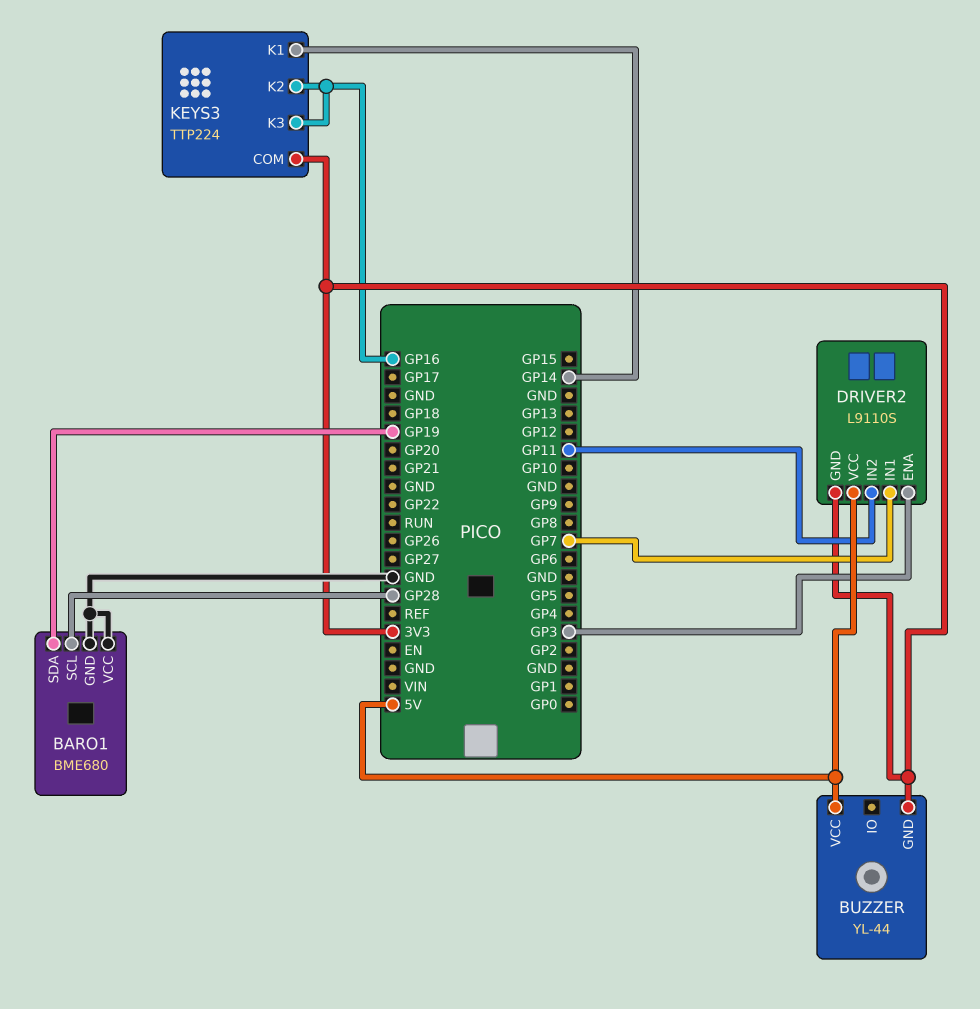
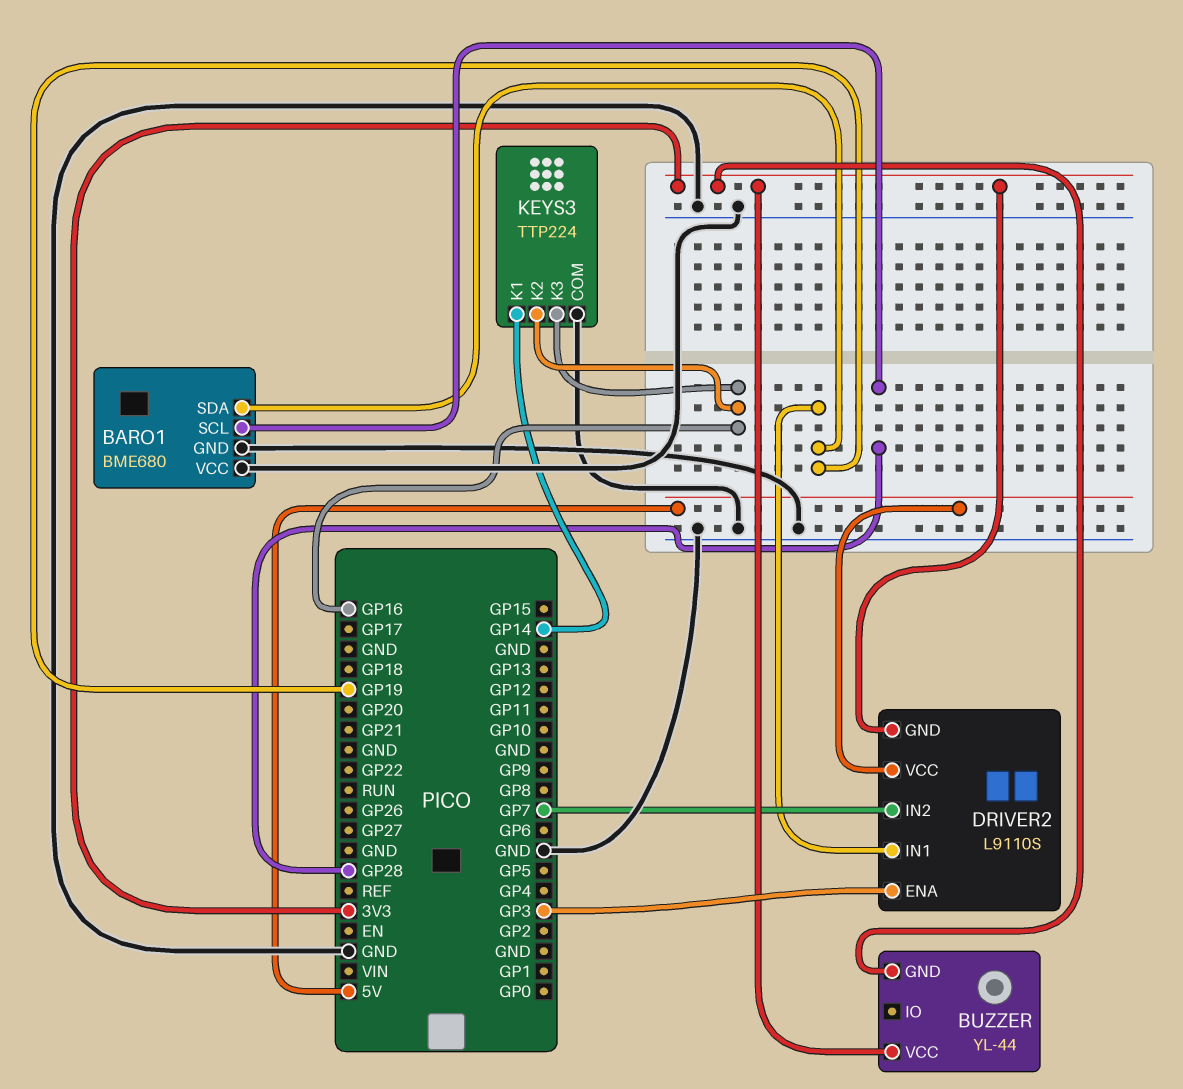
BUZZER pin VCC: 5V -> 3V3
DRIVER2 pin IN1: GP7 -> GP19
DRIVER2 pin IN2: GP11 -> GP7
KEYS3 pin COM: 3V3 -> GND

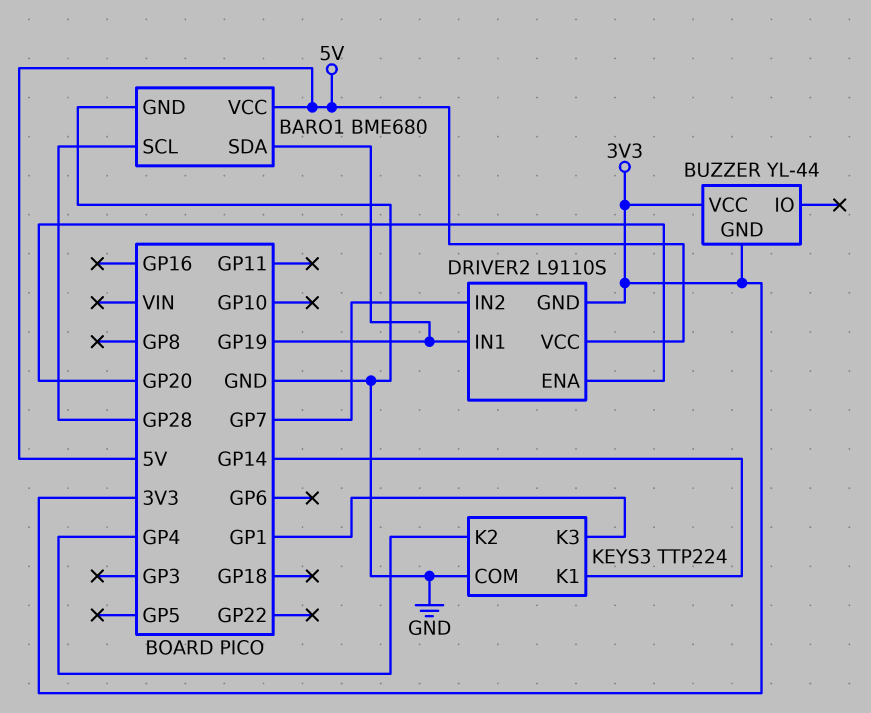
BARO1 pin VCC: GND -> 5V
DRIVER2 pin ENA: GP3 -> GP20
KEYS3 pin K2: GP16 -> GP4
KEYS3 pin K3: GP16 -> GP1

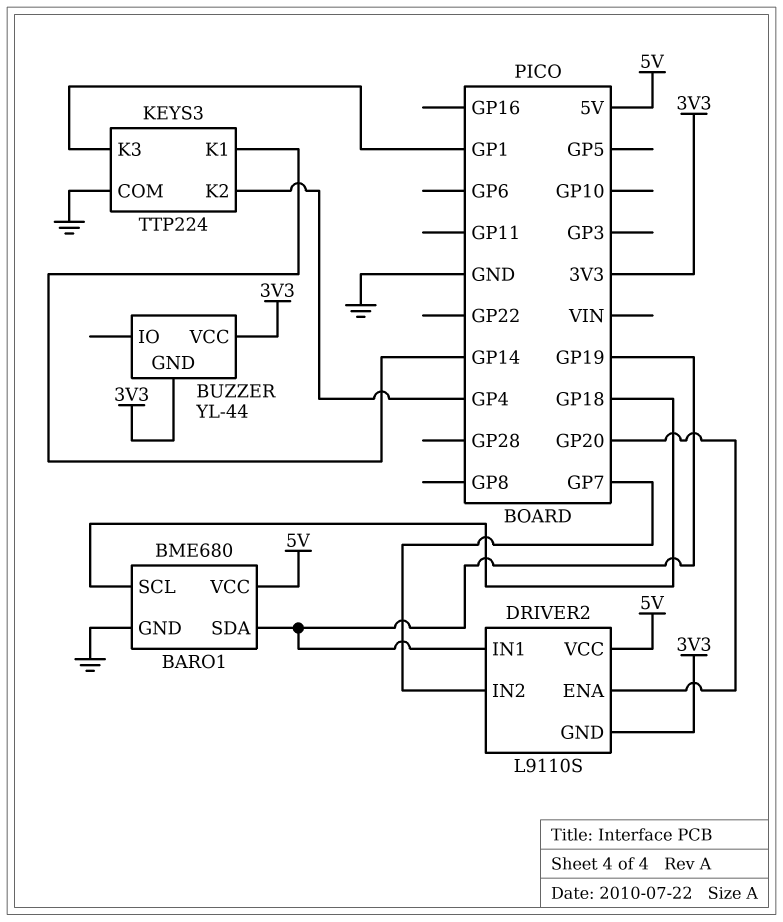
BARO1 pin SCL: GP28 -> GP18

